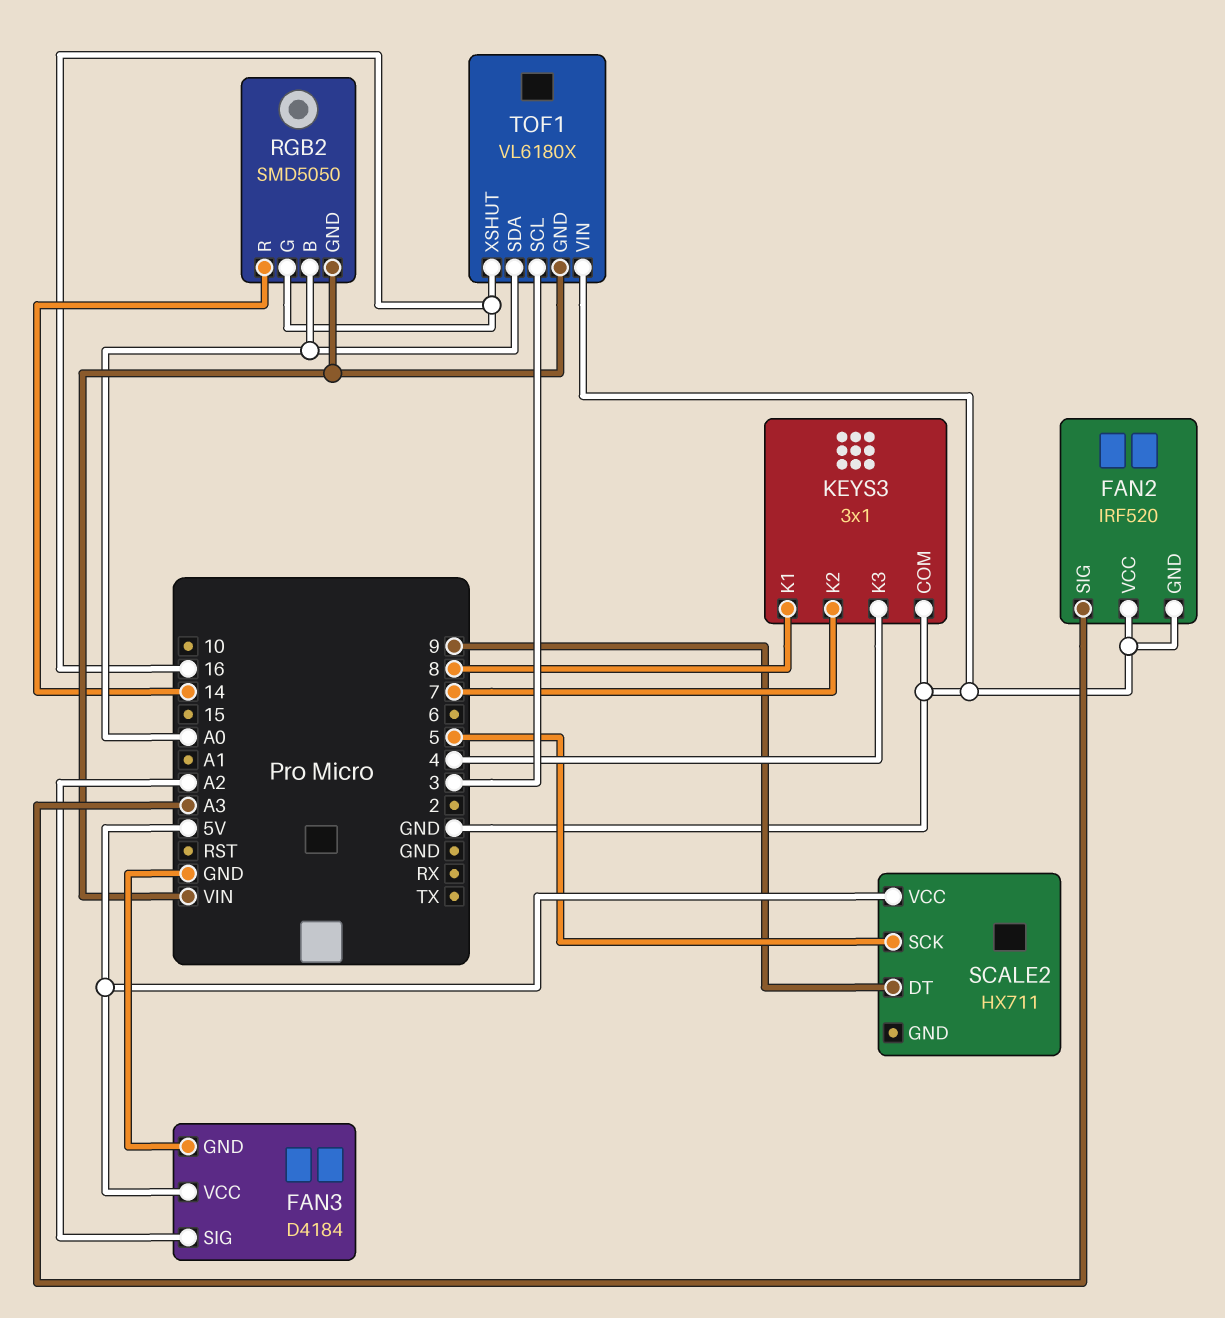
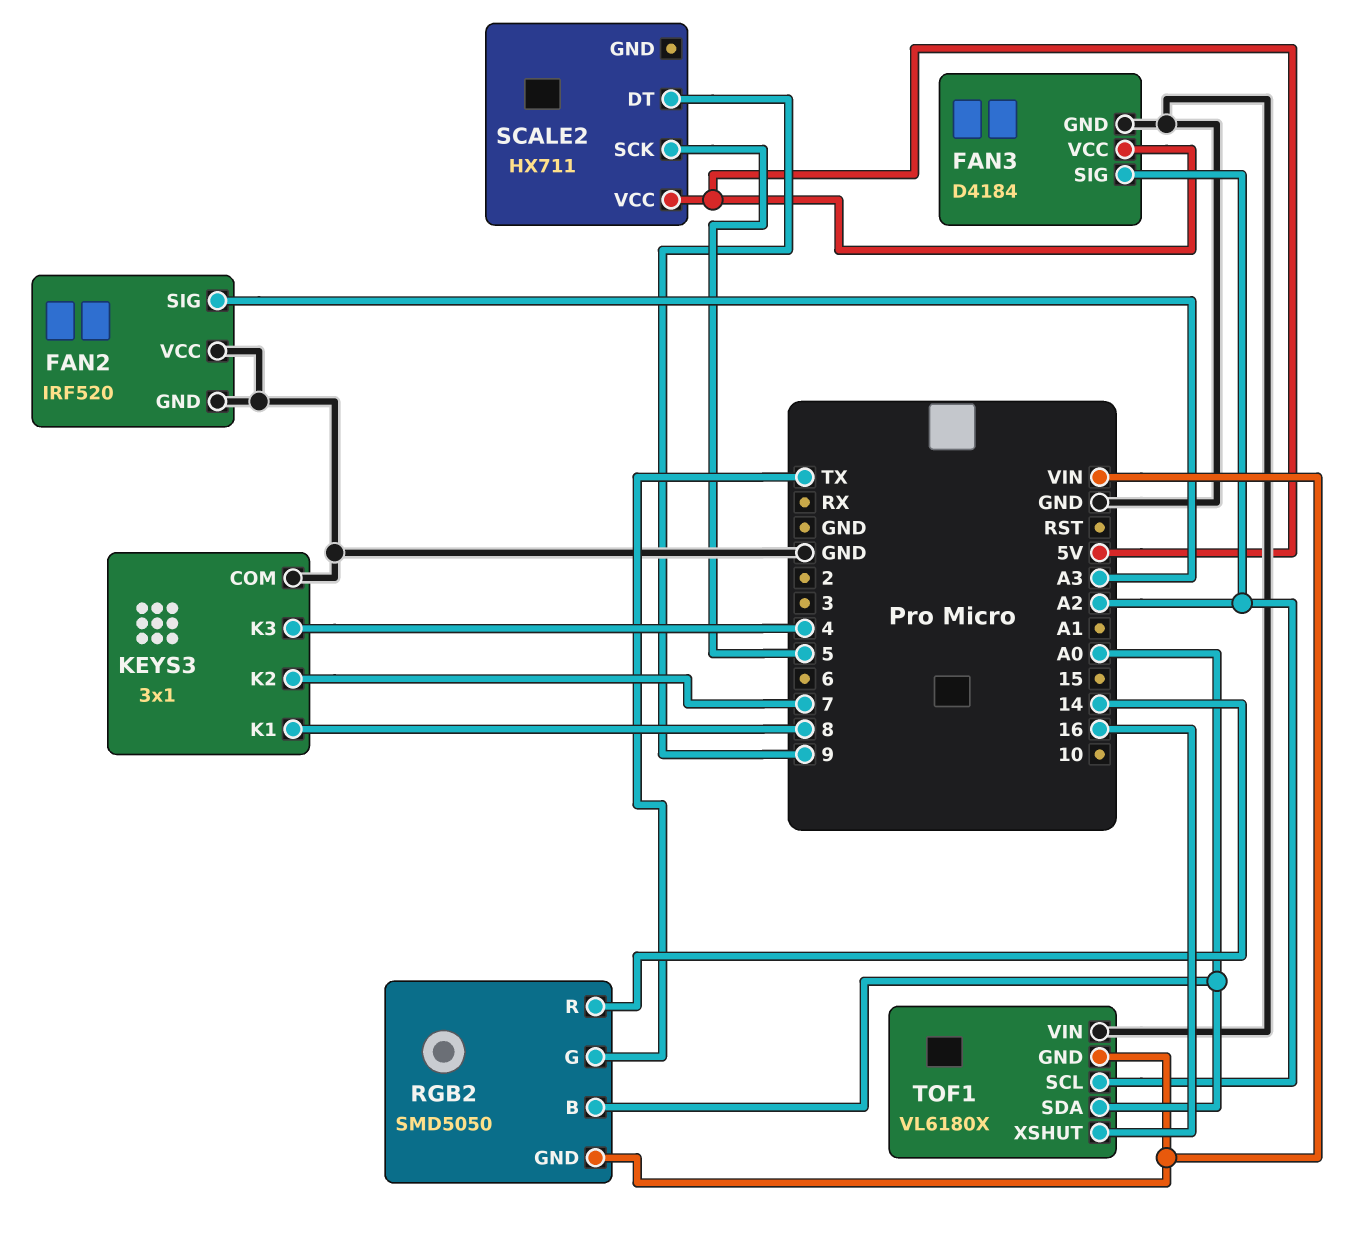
RGB2 pin G: 16 -> TX
TOF1 pin SCL: 3 -> A2

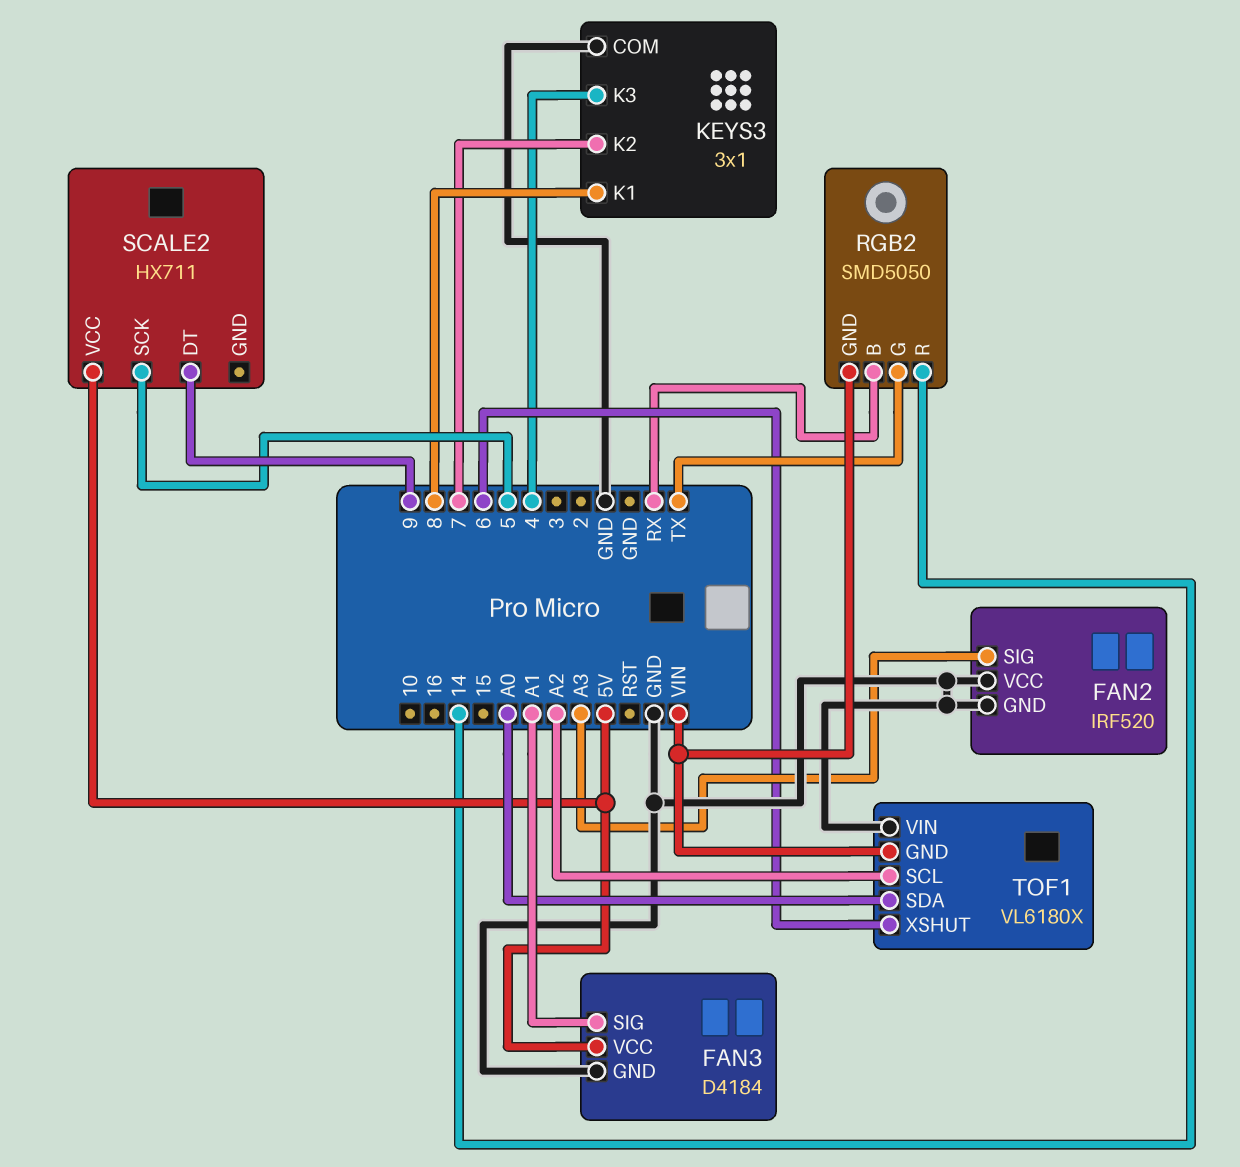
FAN3 pin SIG: A2 -> A1
RGB2 pin B: A0 -> RX
TOF1 pin XSHUT: 16 -> 6

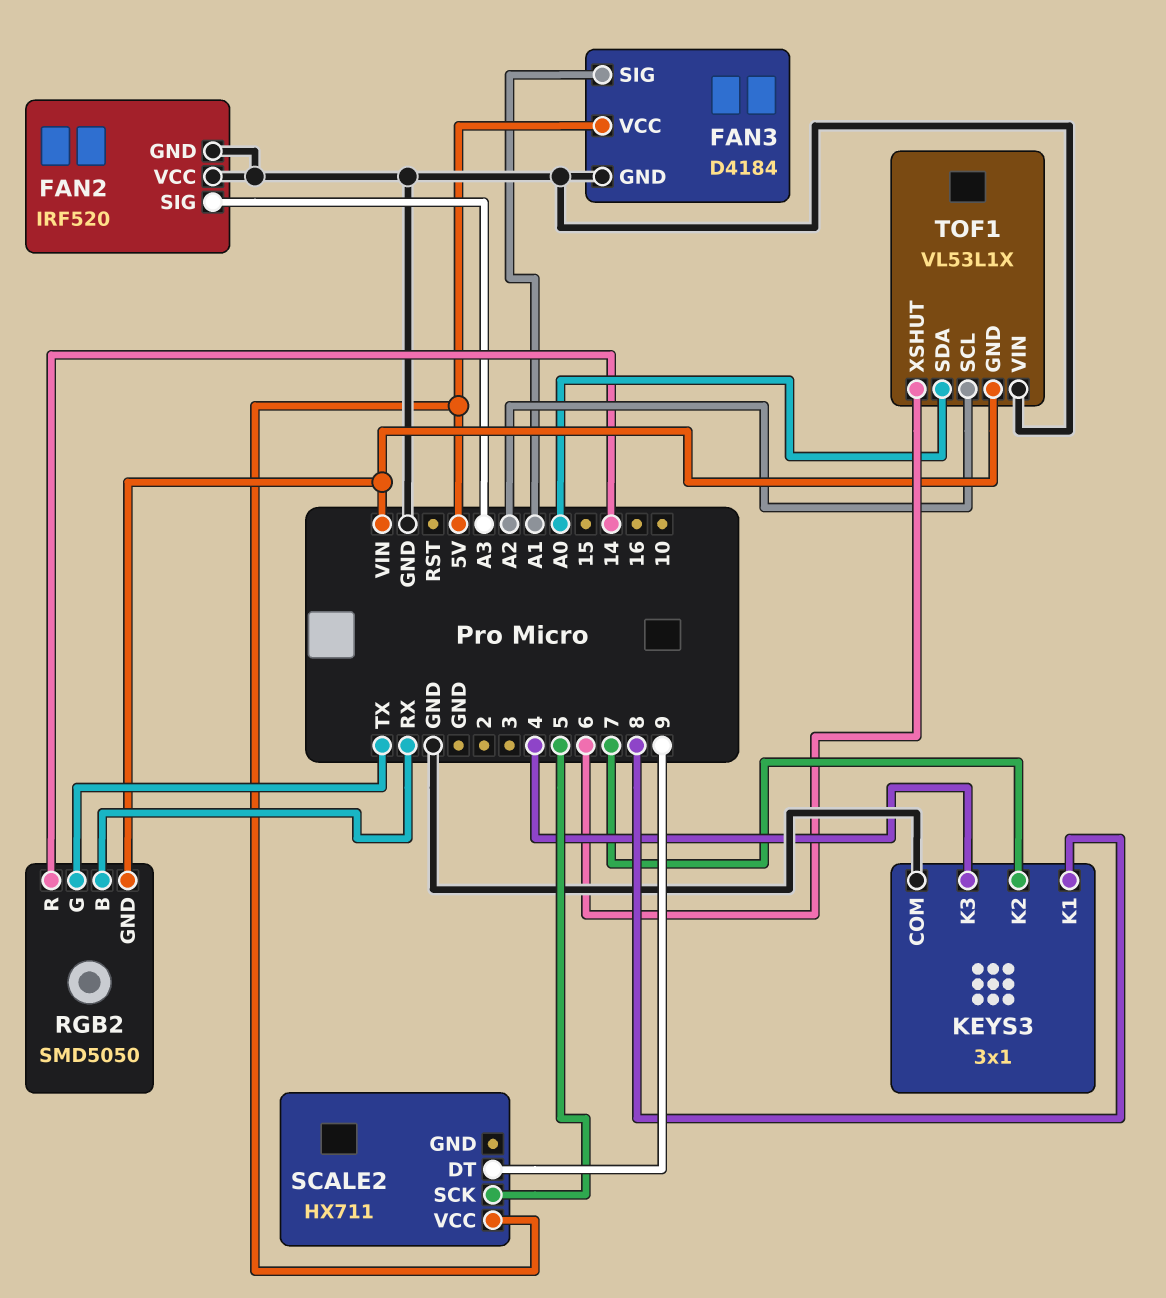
TOF1: VL6180X -> VL53L1X

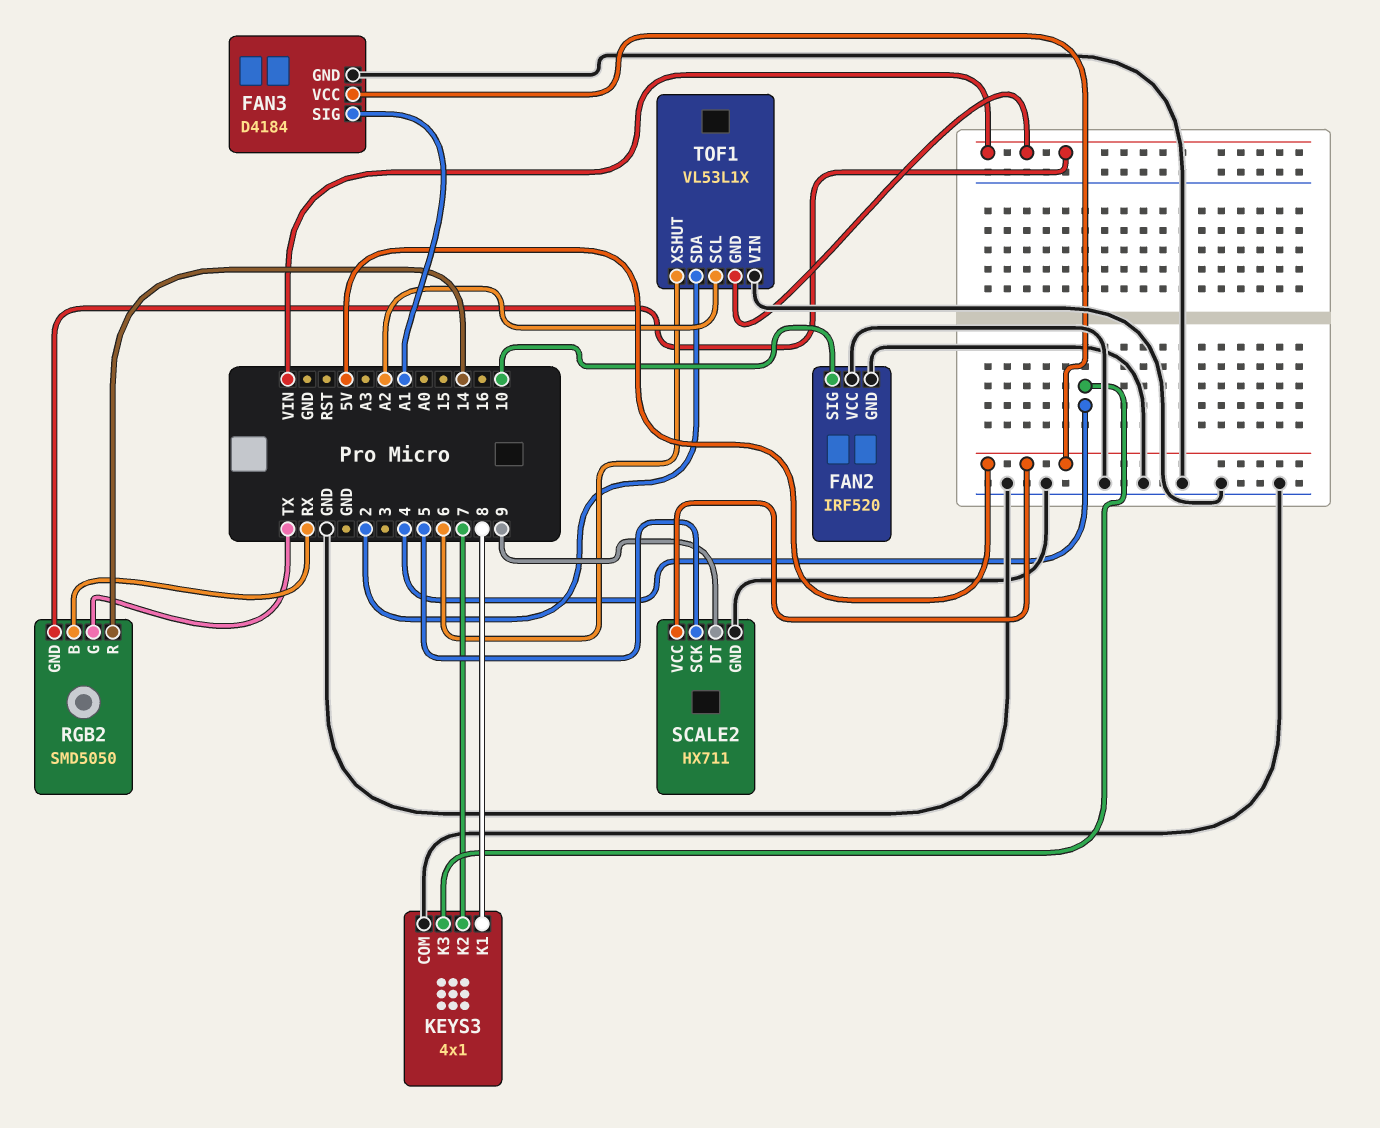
FAN2 pin SIG: A3 -> 10
KEYS3: 3x1 -> 4x1
SCALE2 pin GND: none -> GND
TOF1 pin SDA: A0 -> 2

